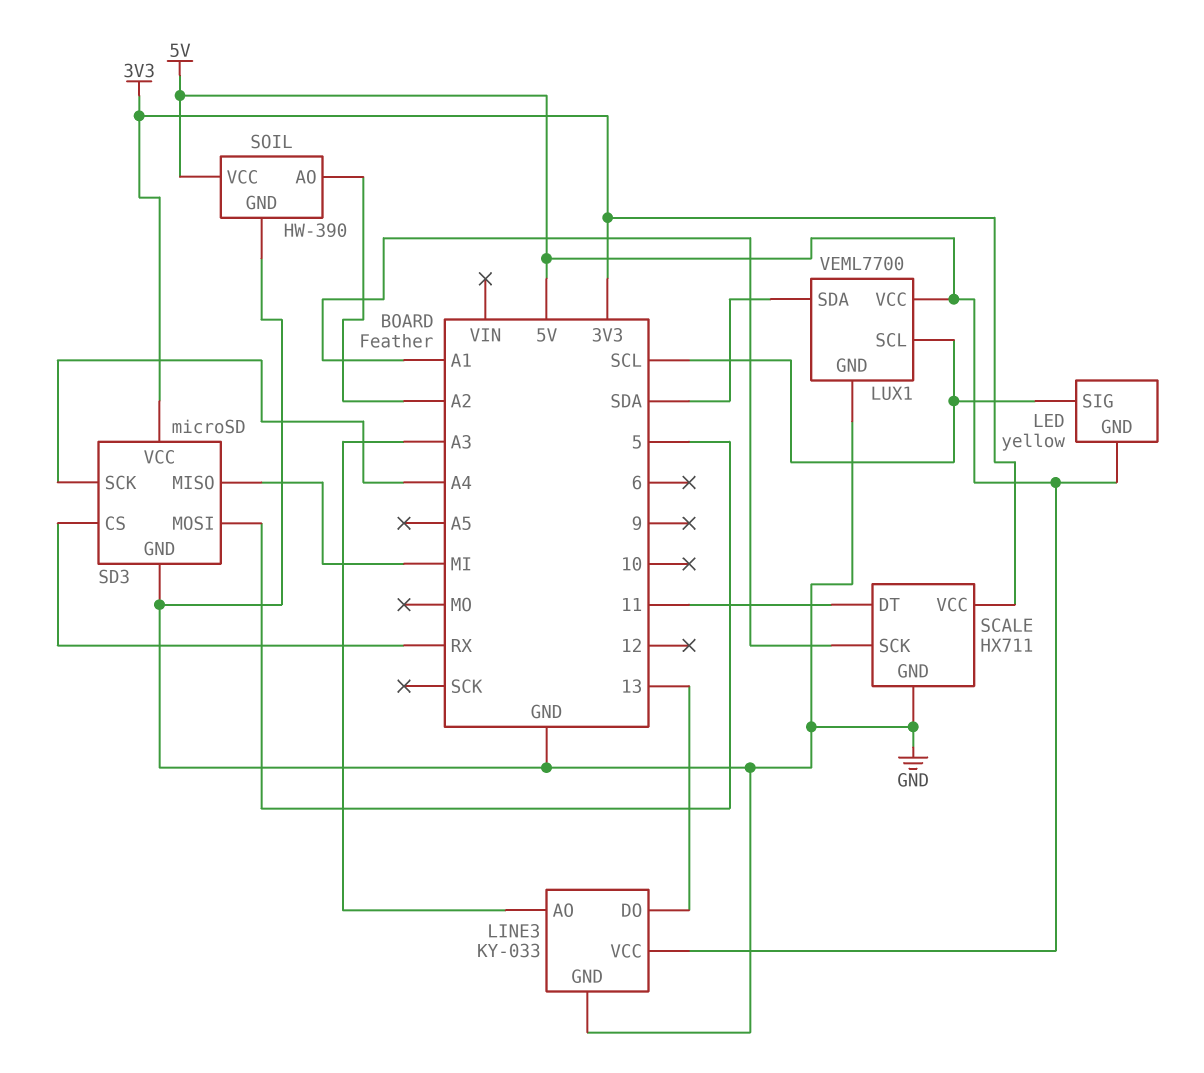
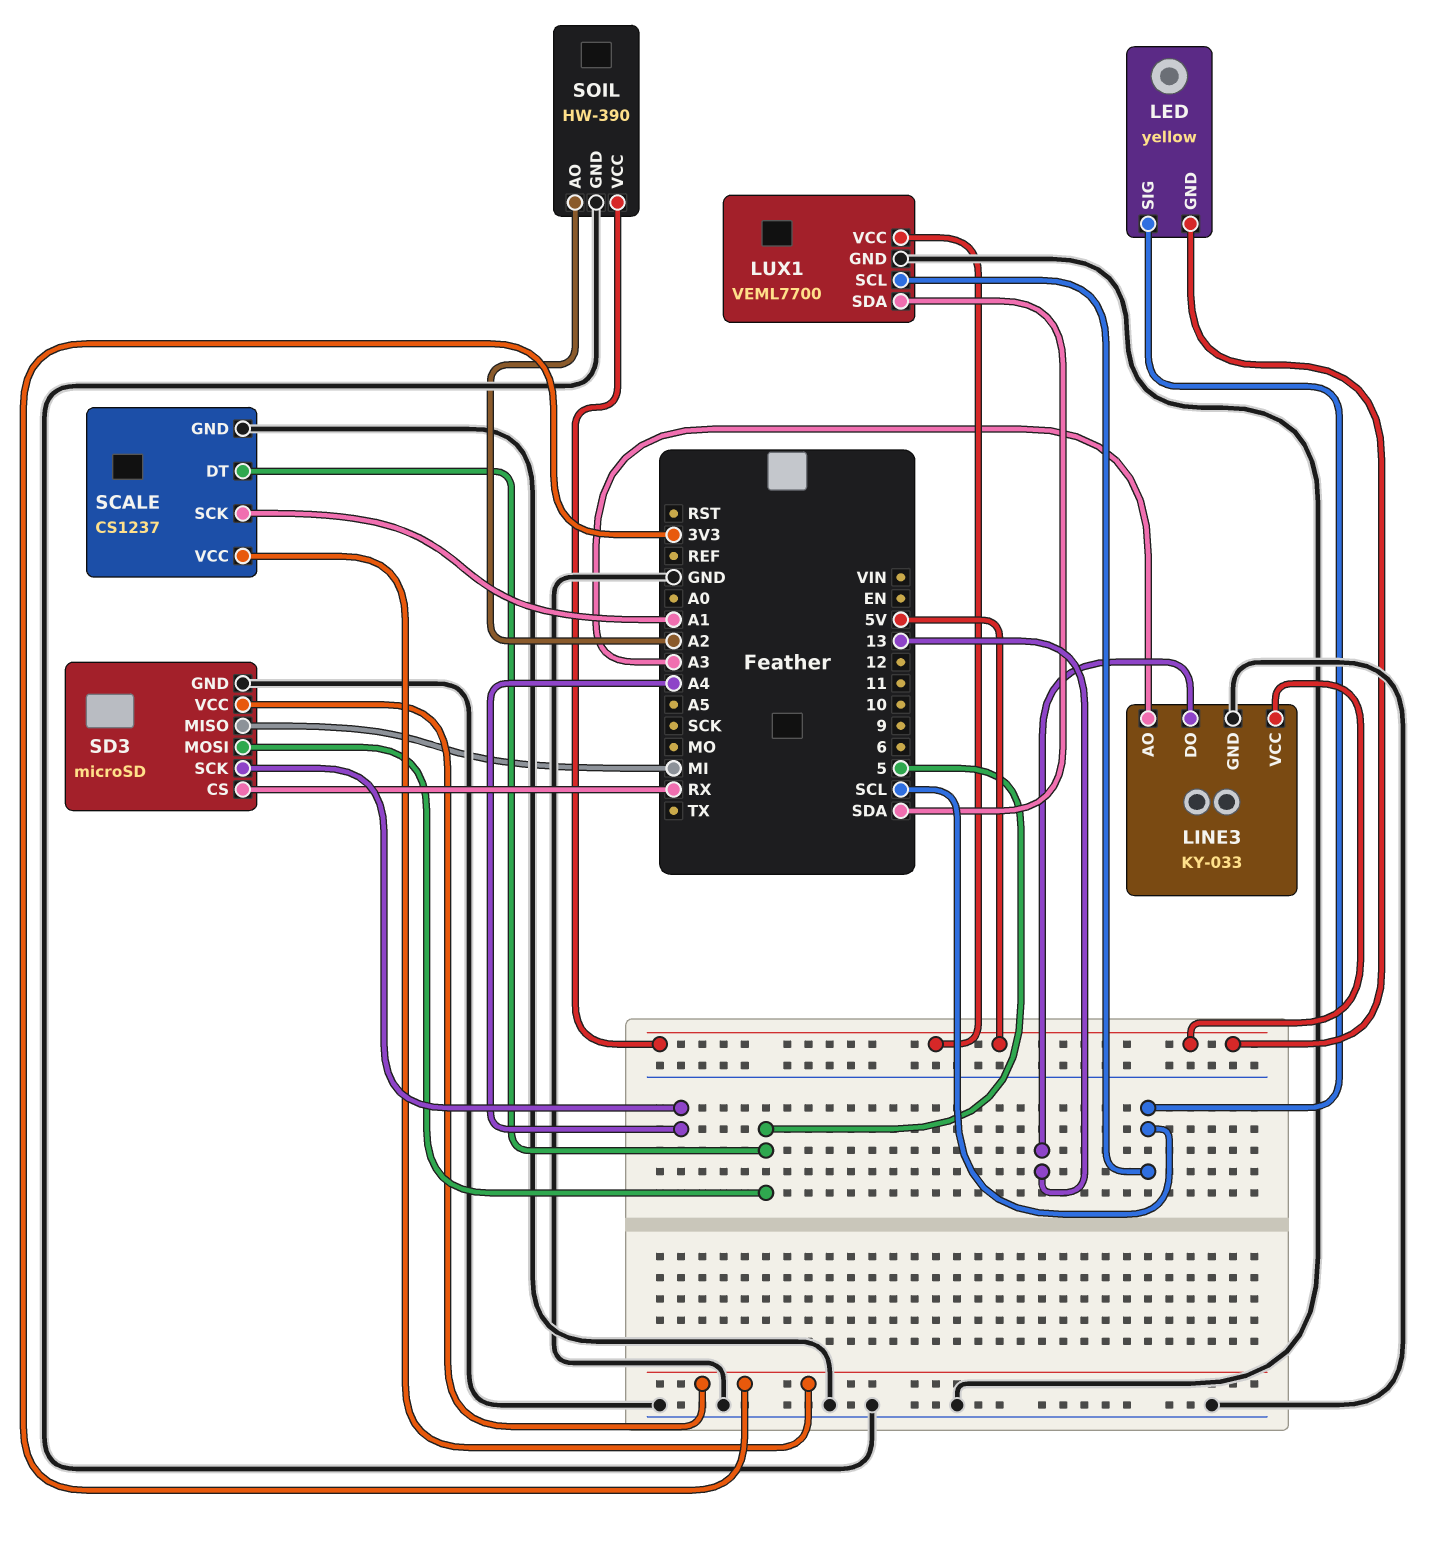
SCALE: HX711 -> CS1237
SCALE pin DT: 11 -> 5

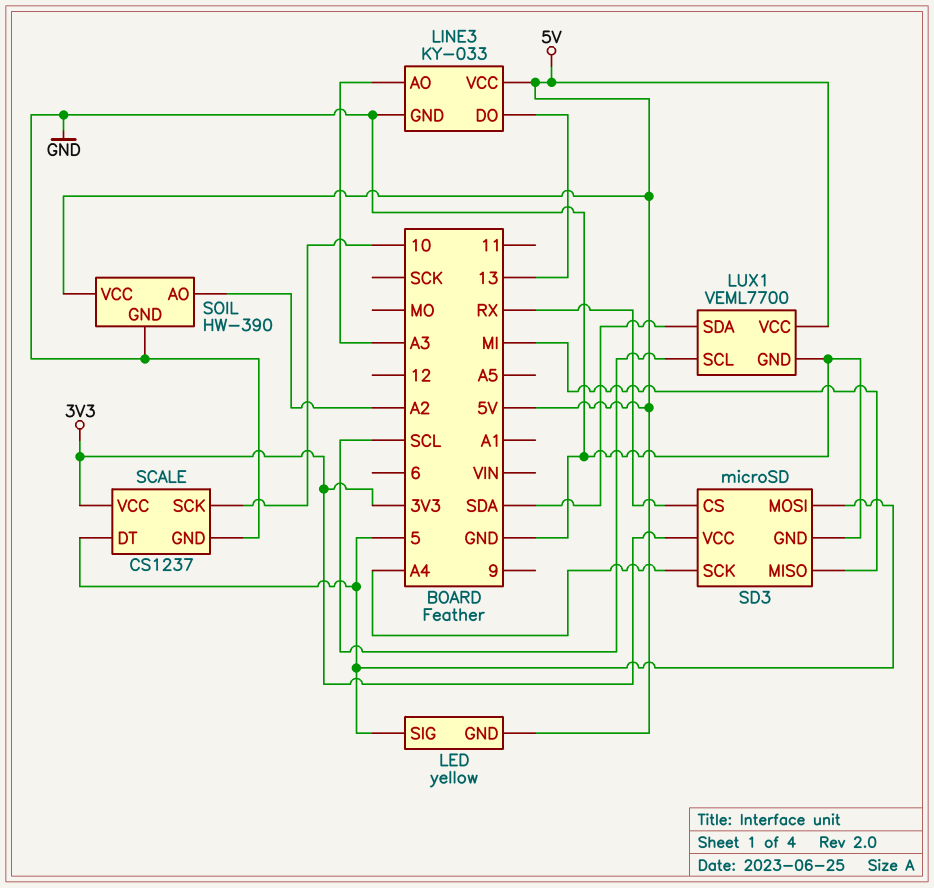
LED pin SIG: SCL -> 5
SCALE pin SCK: A1 -> 10

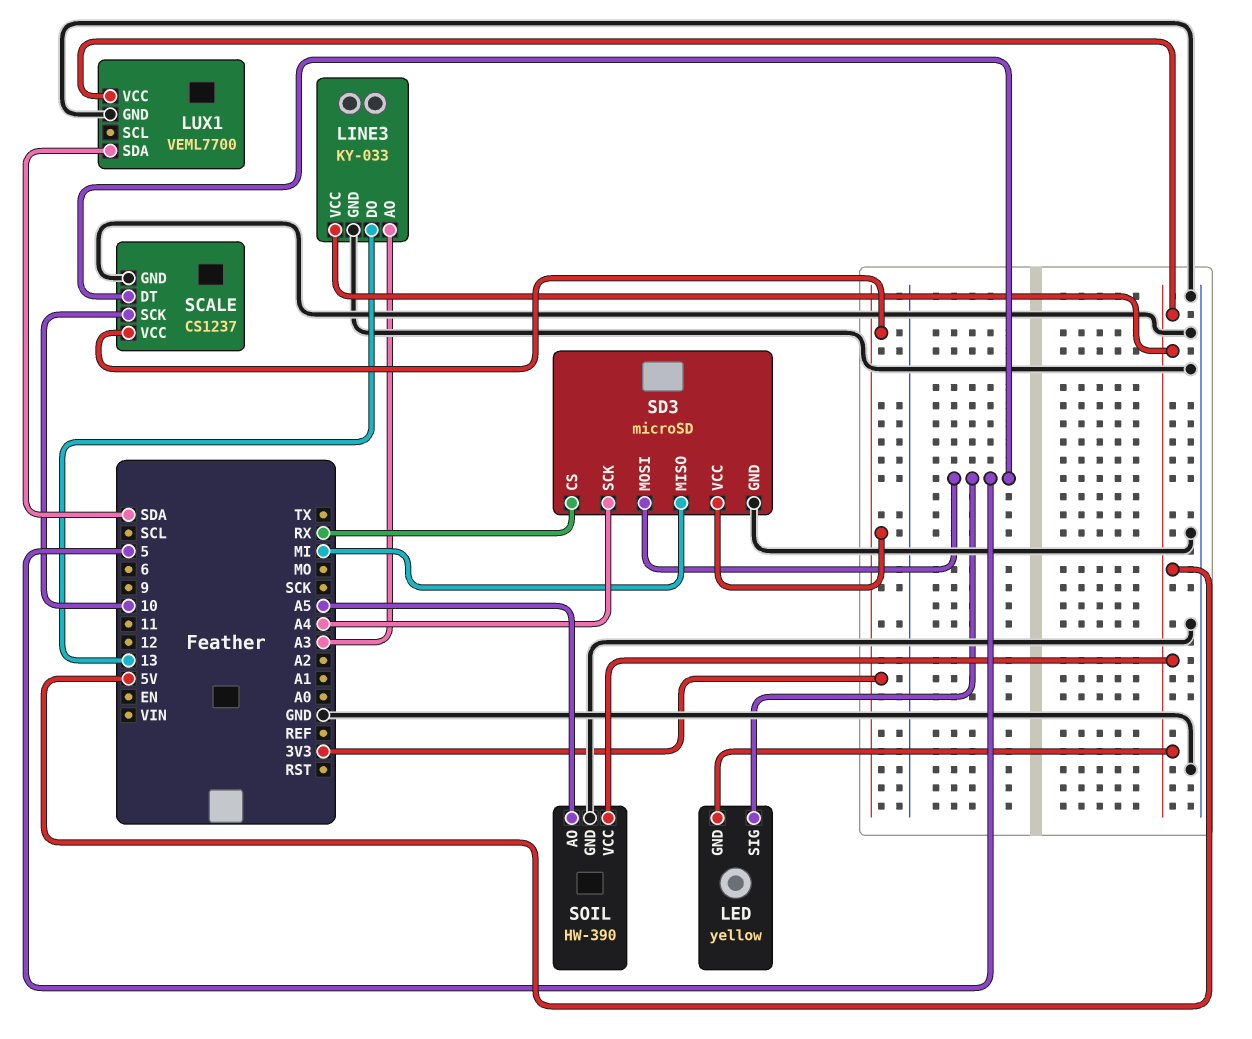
LUX1 pin SCL: SCL -> none
SOIL pin AO: A2 -> A5

